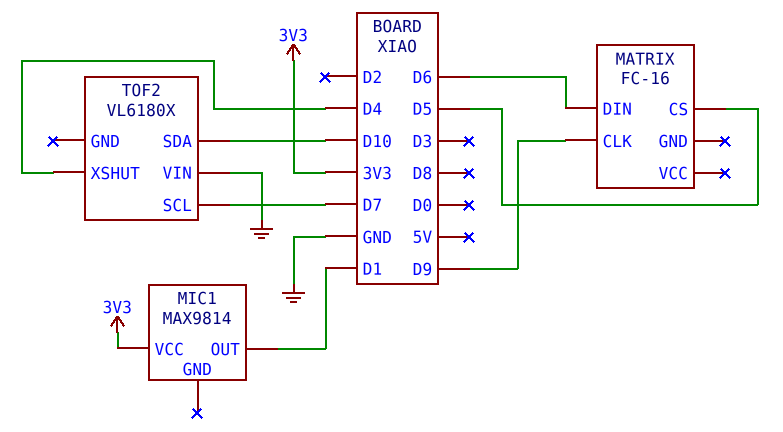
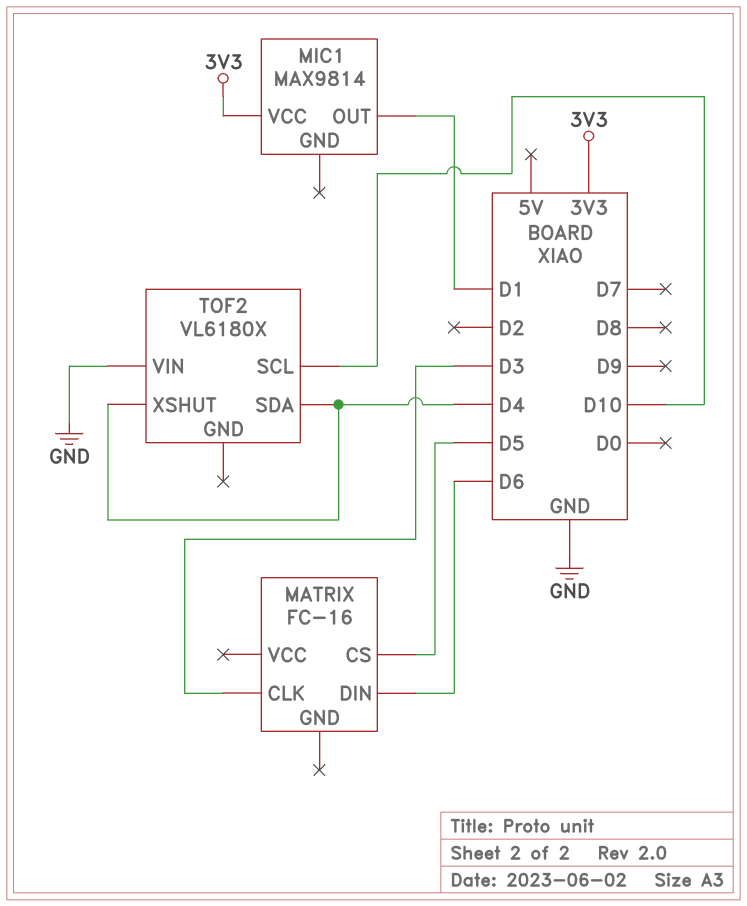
MATRIX pin CLK: D9 -> D3
TOF2 pin SCL: D7 -> D10
TOF2 pin SDA: D10 -> D4

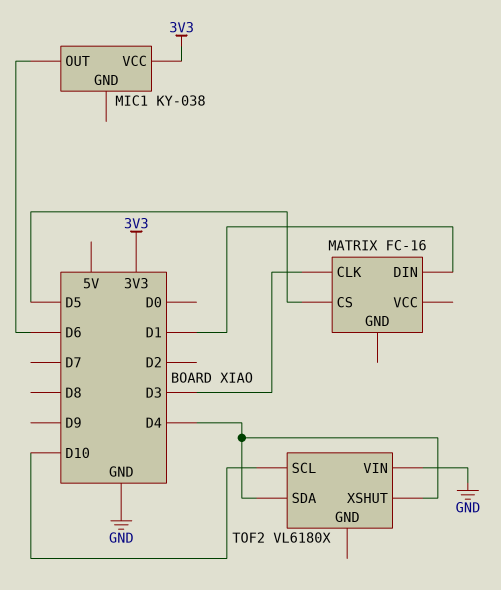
MATRIX pin DIN: D6 -> D1
MIC1: MAX9814 -> KY-038
MIC1 pin OUT: D1 -> D6

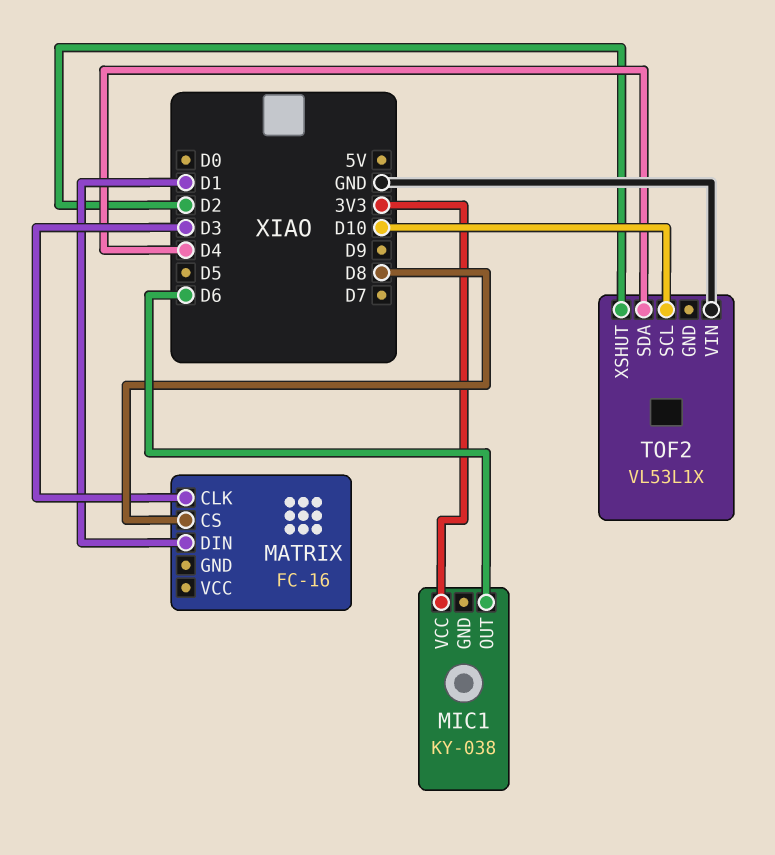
MATRIX pin CS: D5 -> D8
TOF2: VL6180X -> VL53L1X
TOF2 pin XSHUT: D4 -> D2

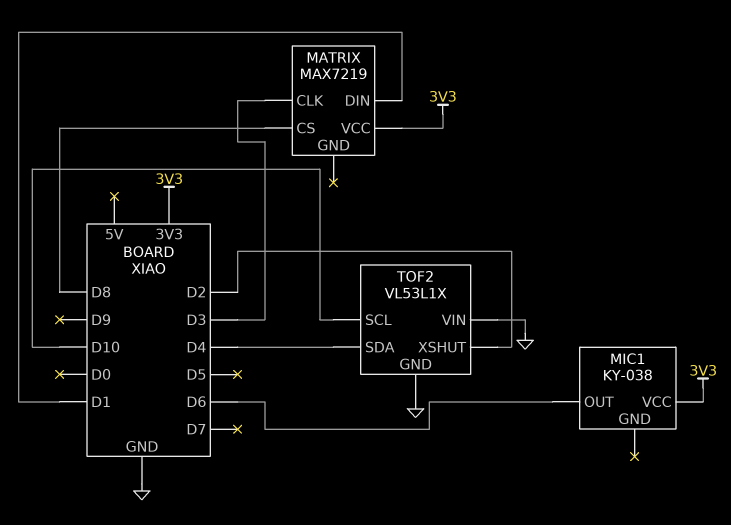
MATRIX: FC-16 -> MAX7219
MATRIX pin VCC: none -> 3V3
TOF2 pin GND: none -> GND

